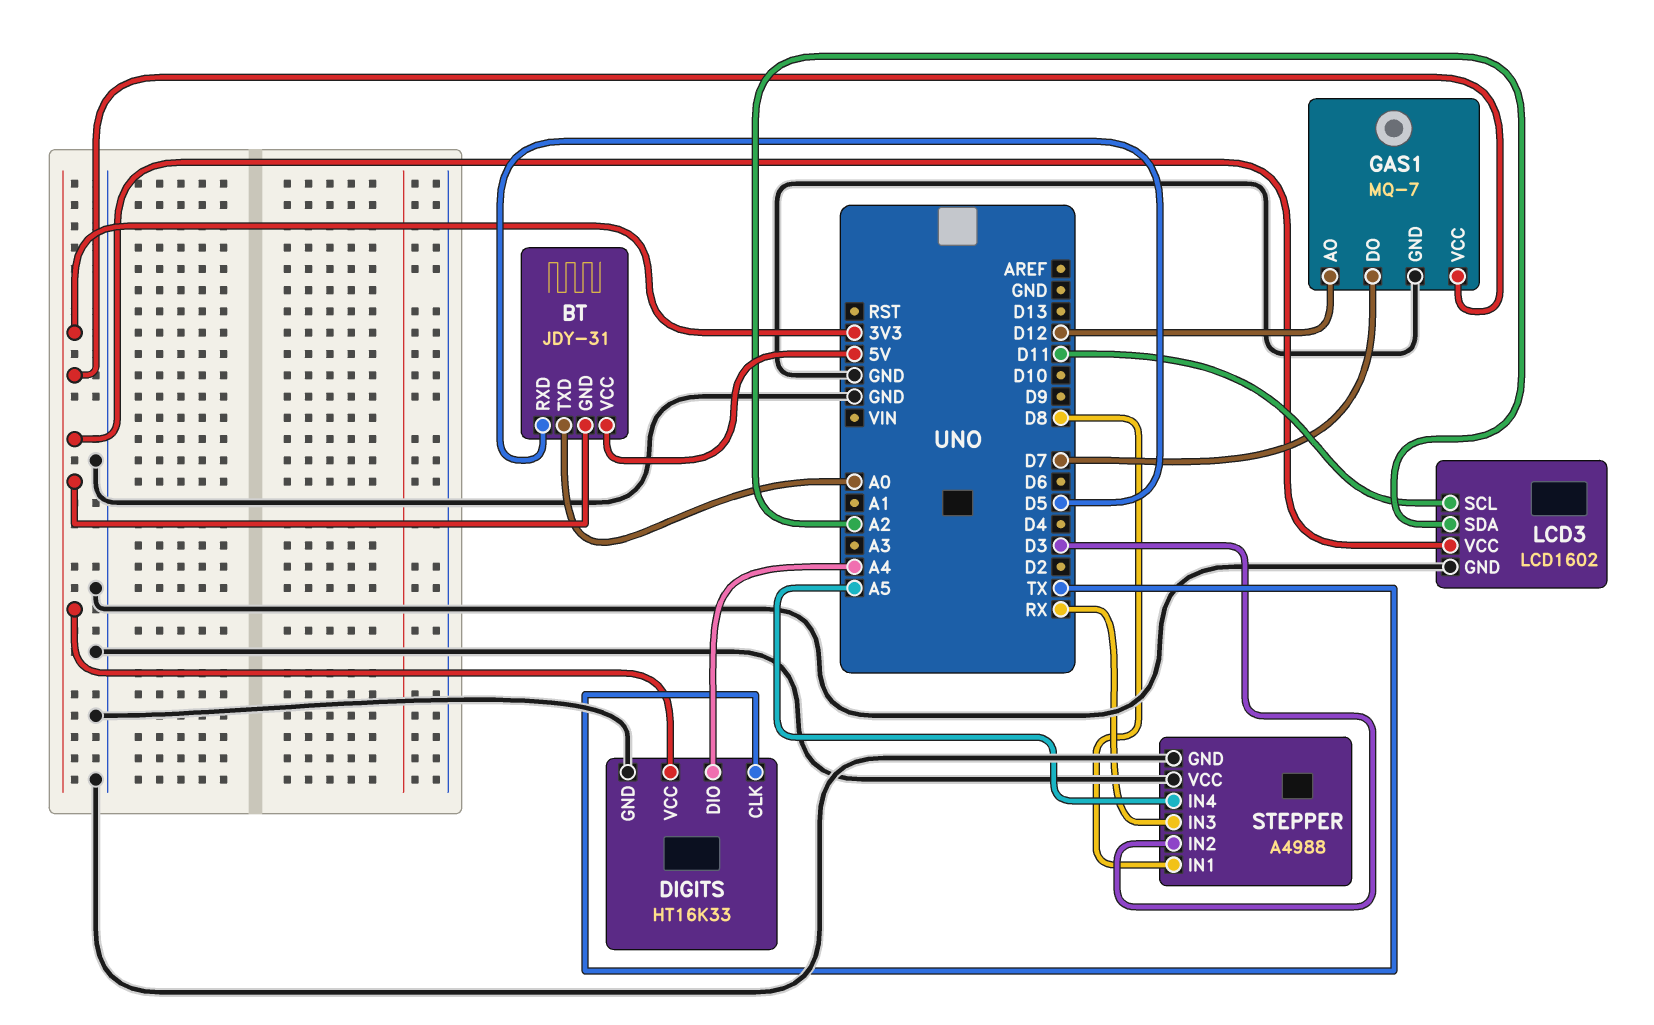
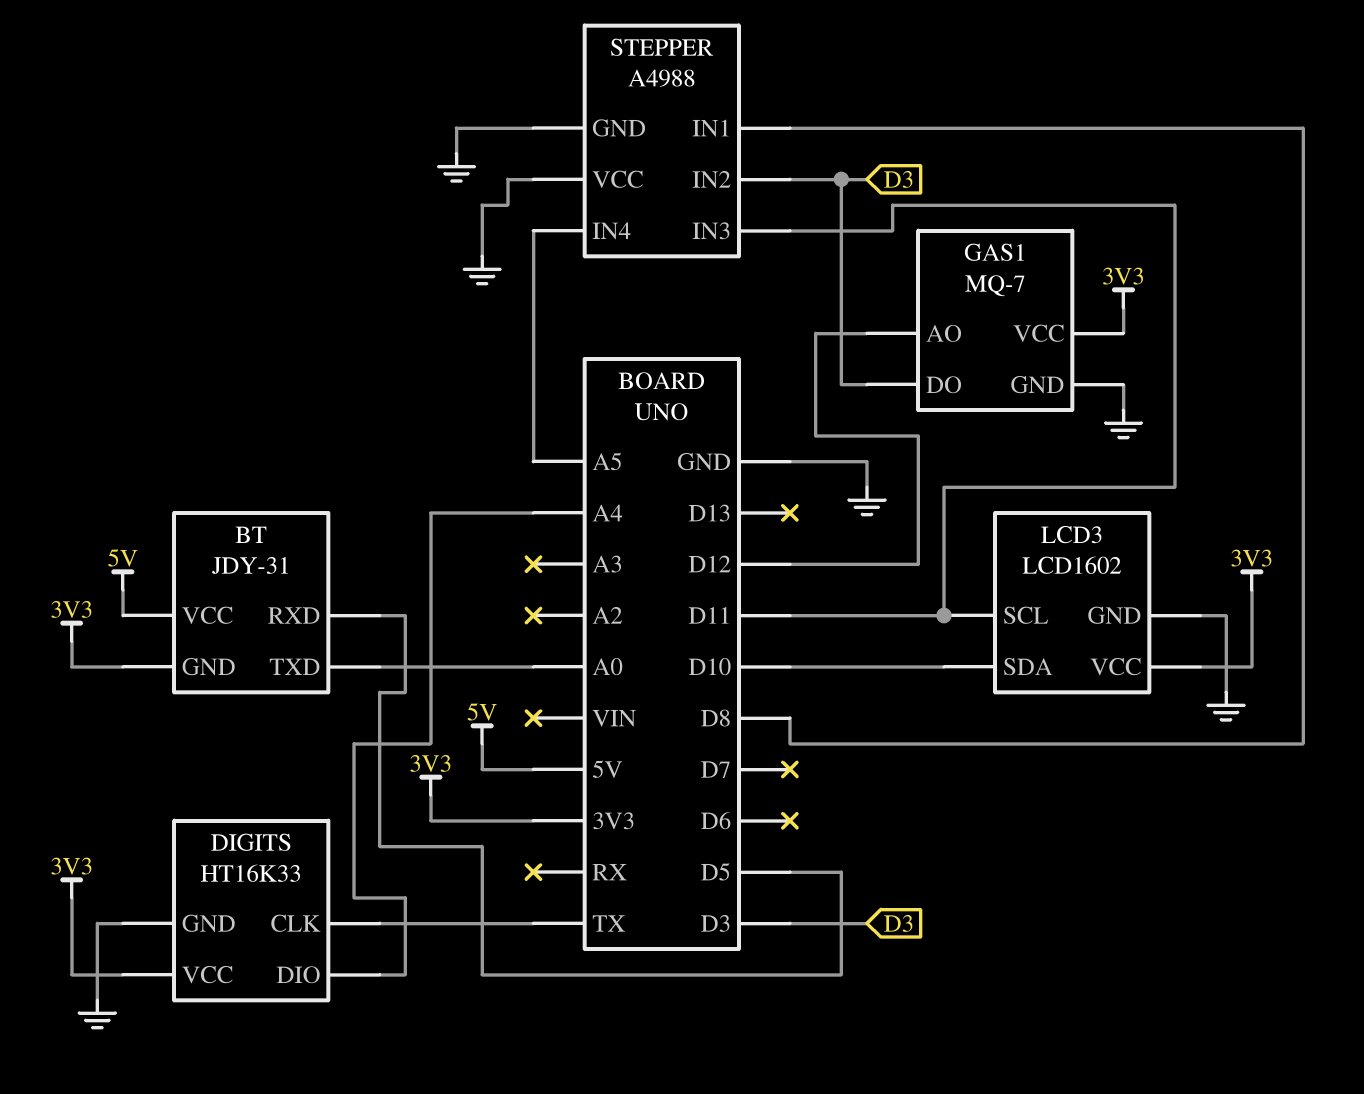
GAS1 pin DO: D7 -> D3
LCD3 pin SDA: A2 -> D10
STEPPER pin IN3: RX -> D11

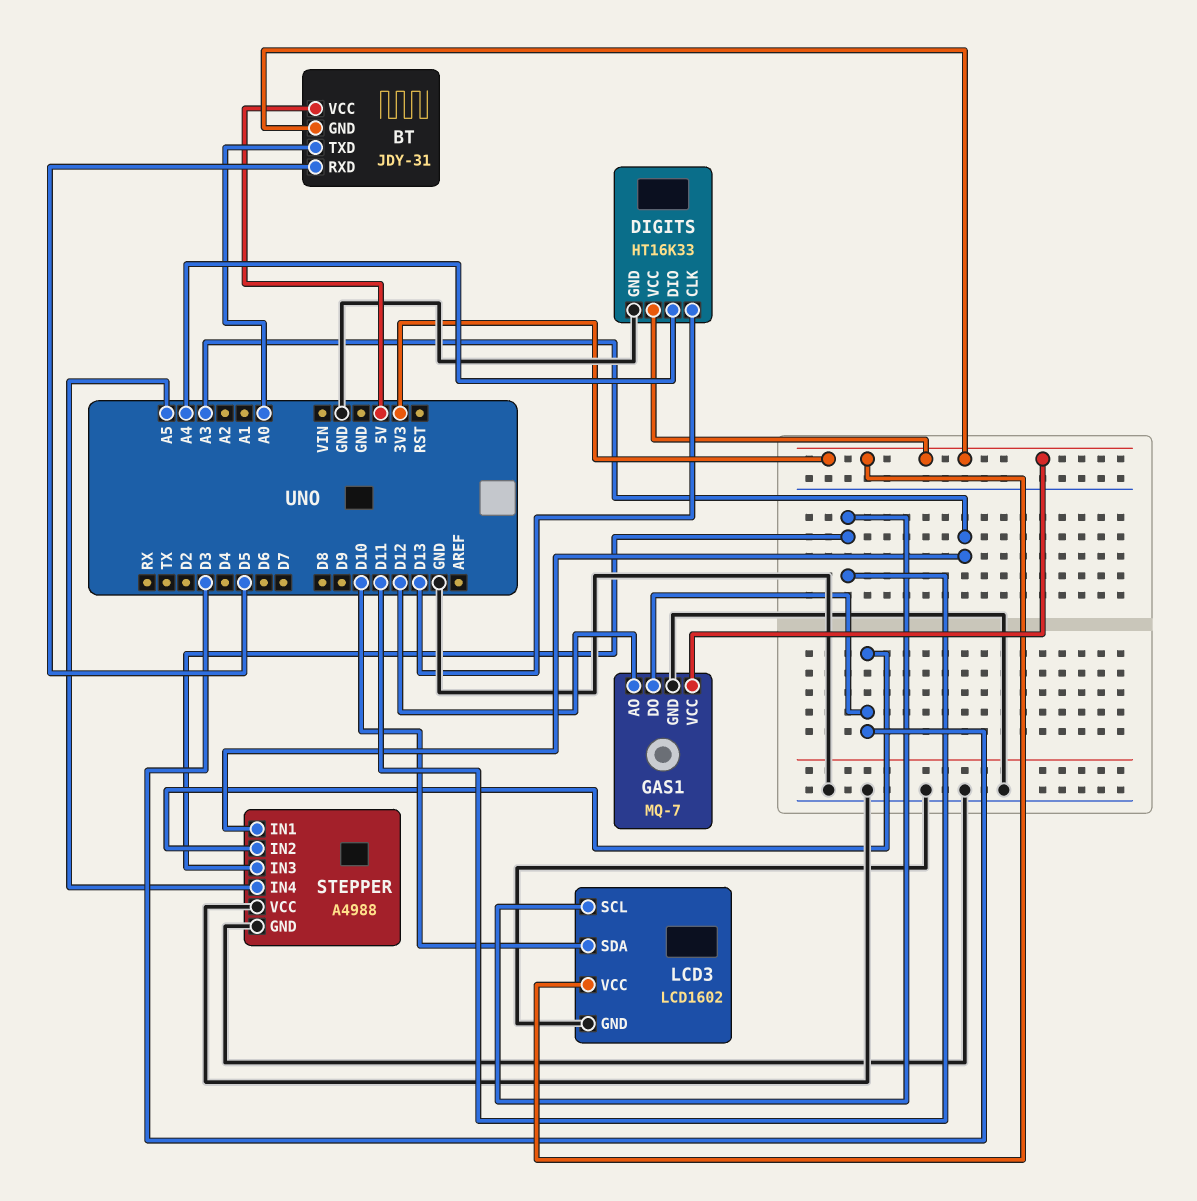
DIGITS pin CLK: TX -> D13
STEPPER pin IN1: D8 -> A3

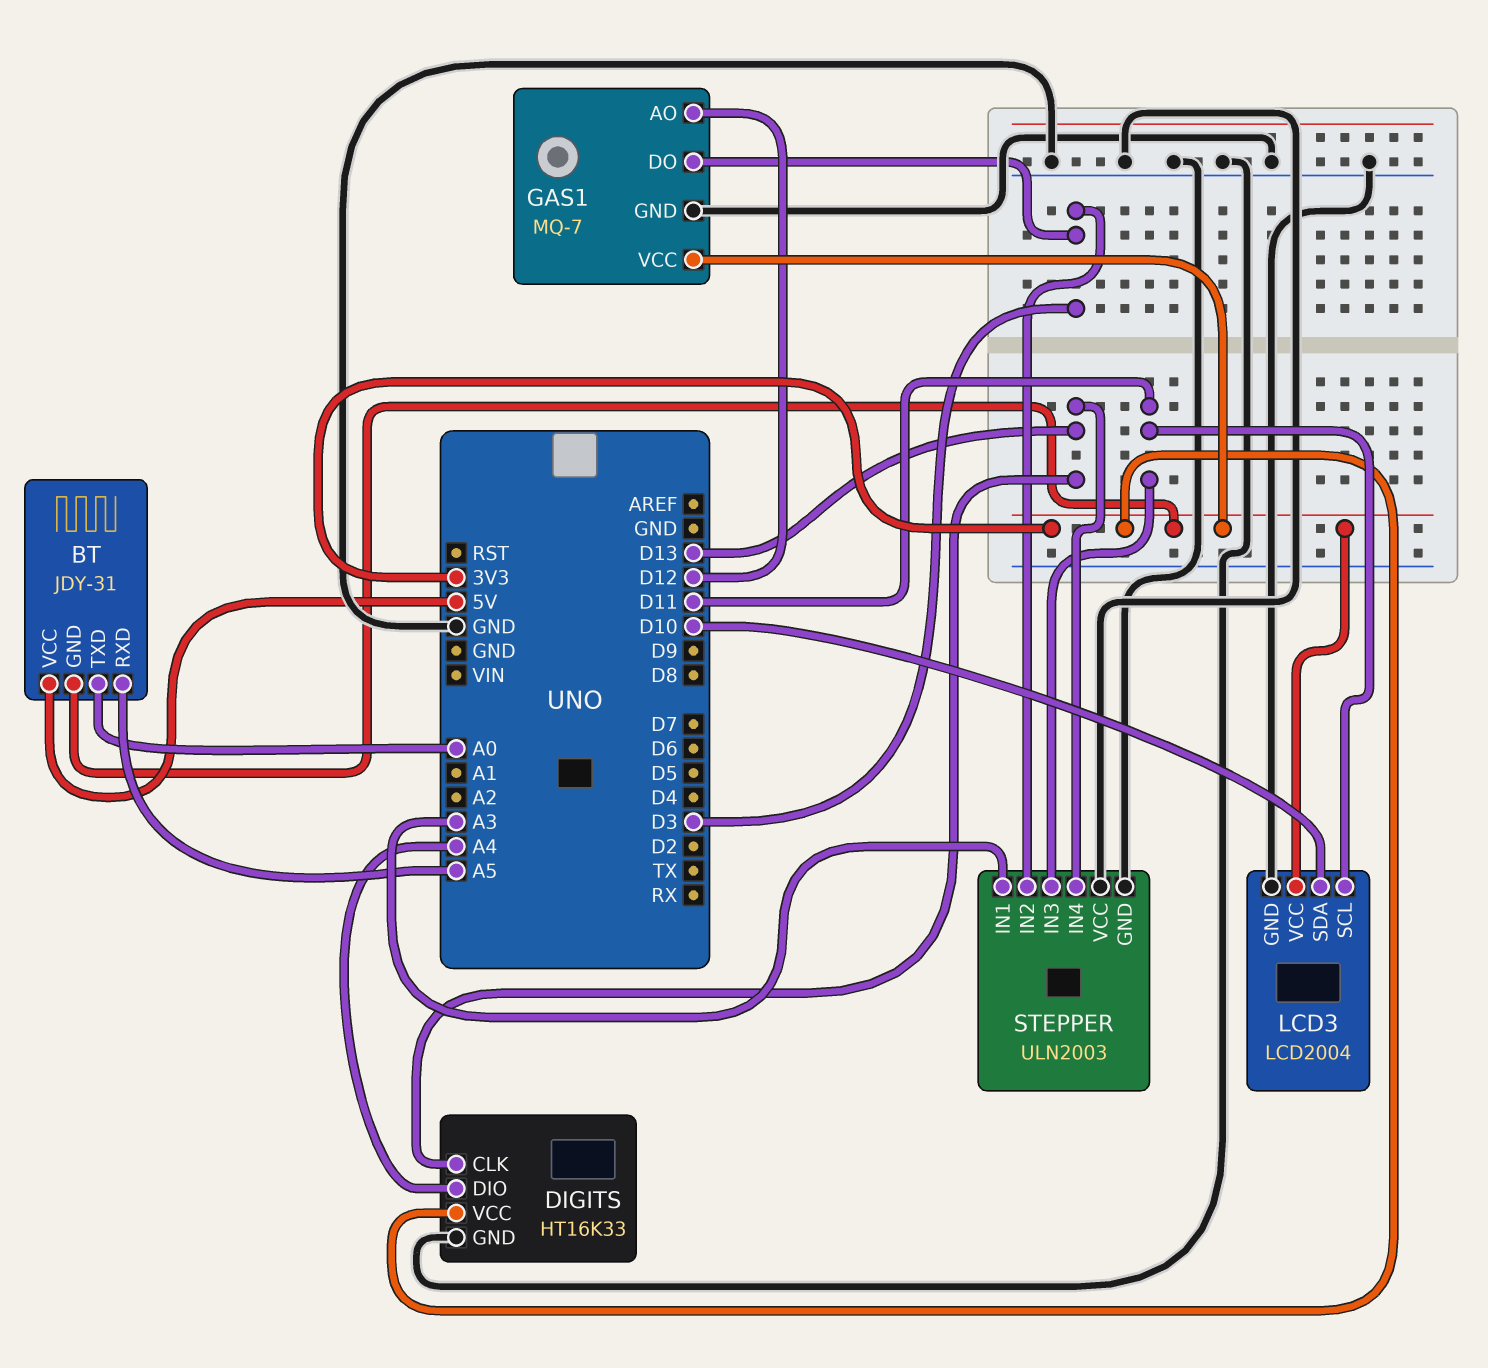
BT pin RXD: D5 -> A5
LCD3: LCD1602 -> LCD2004
STEPPER: A4988 -> ULN2003
STEPPER pin IN4: A5 -> D13

